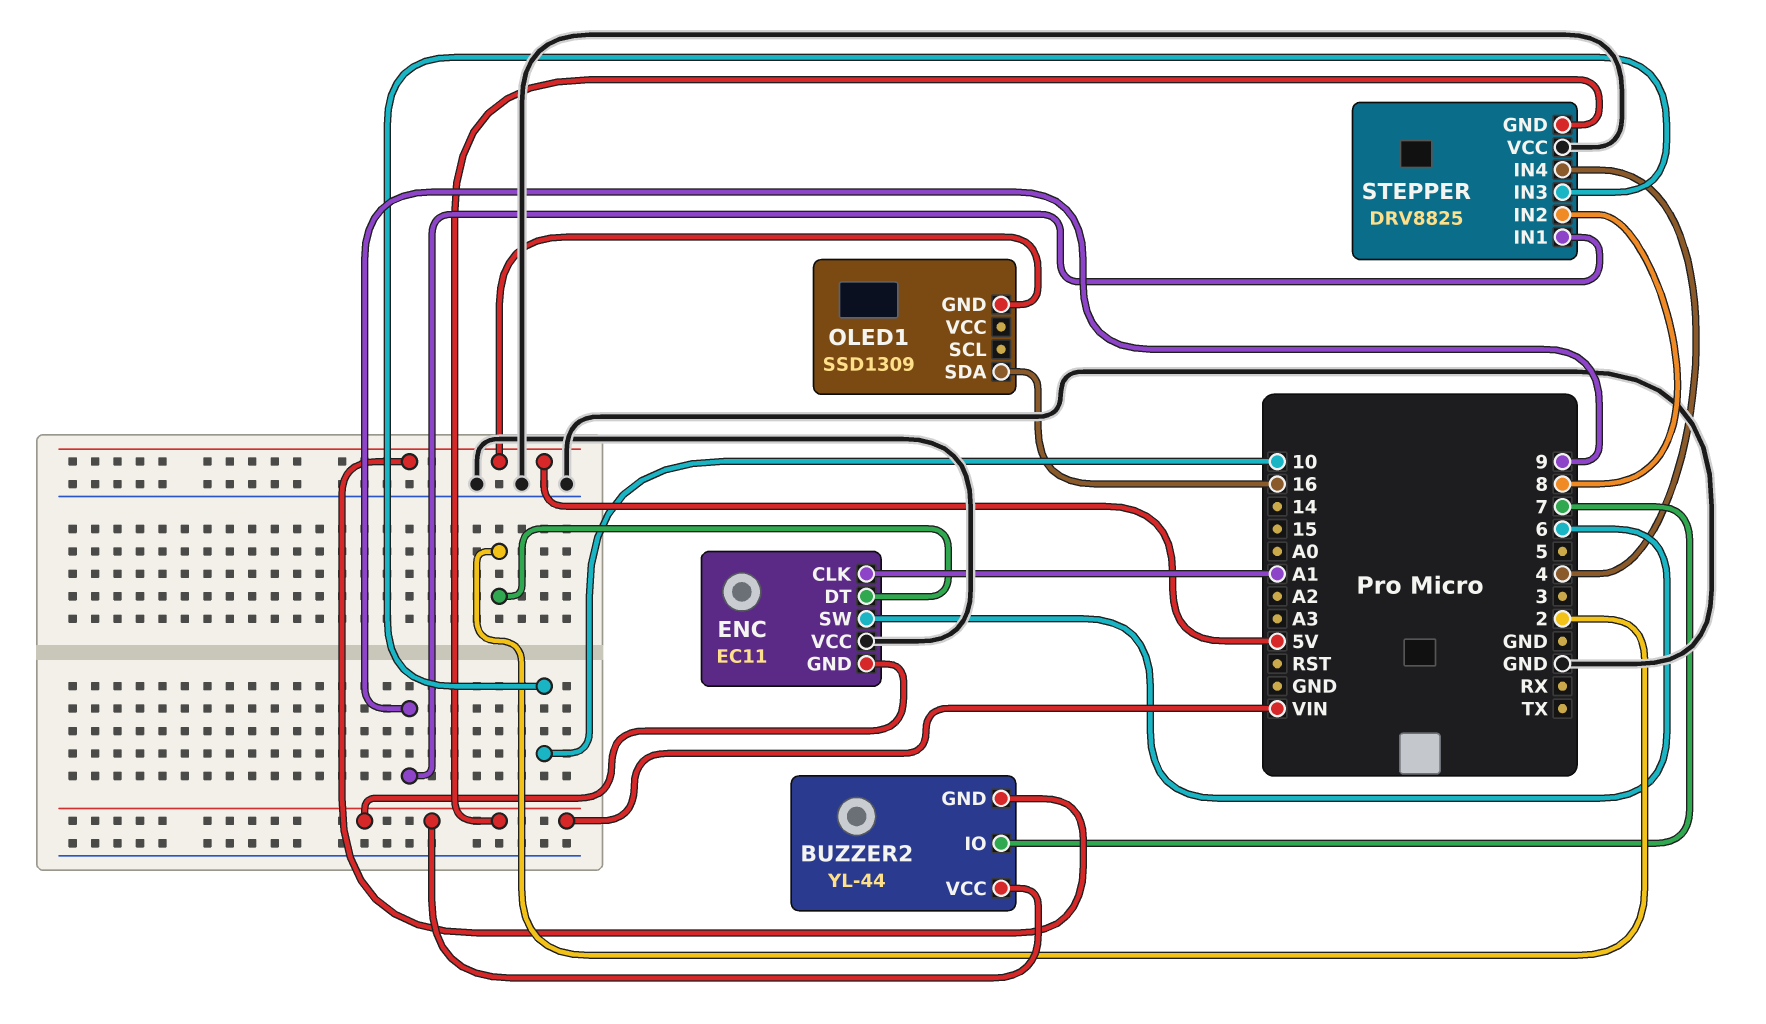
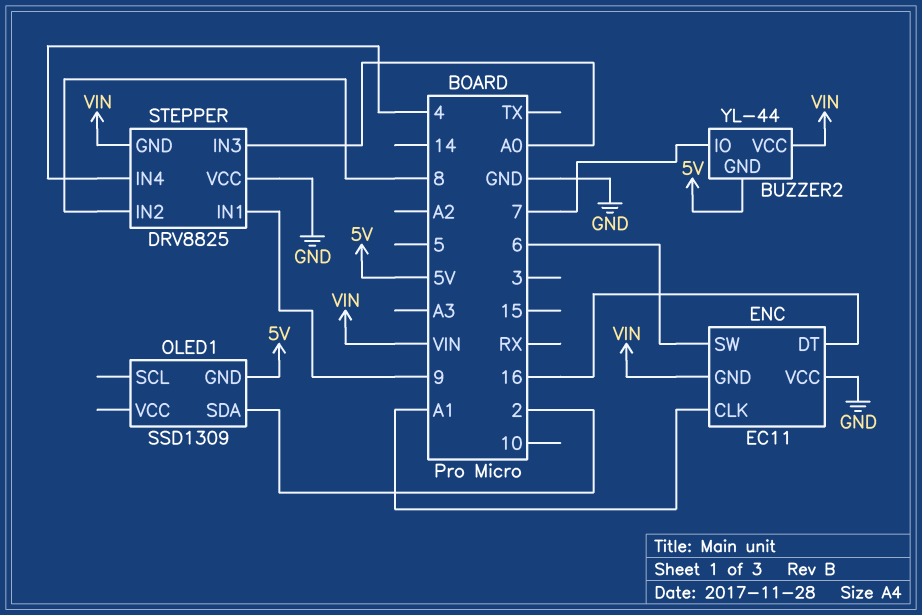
ENC pin DT: 2 -> 16
OLED1 pin SDA: 16 -> 2
STEPPER pin IN3: 10 -> A0

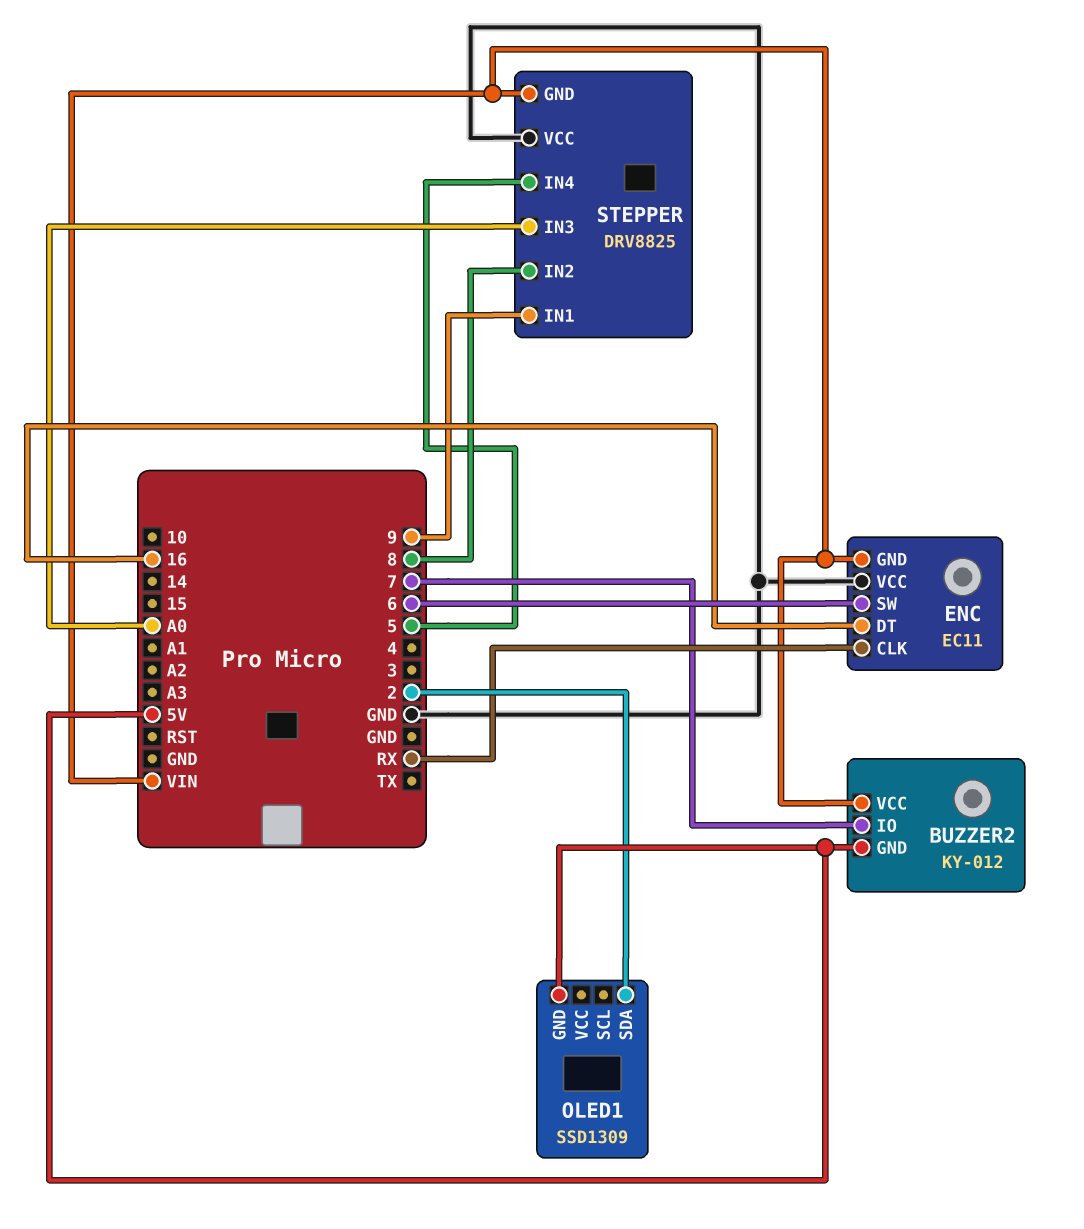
BUZZER2: YL-44 -> KY-012
ENC pin CLK: A1 -> RX
STEPPER pin IN4: 4 -> 5

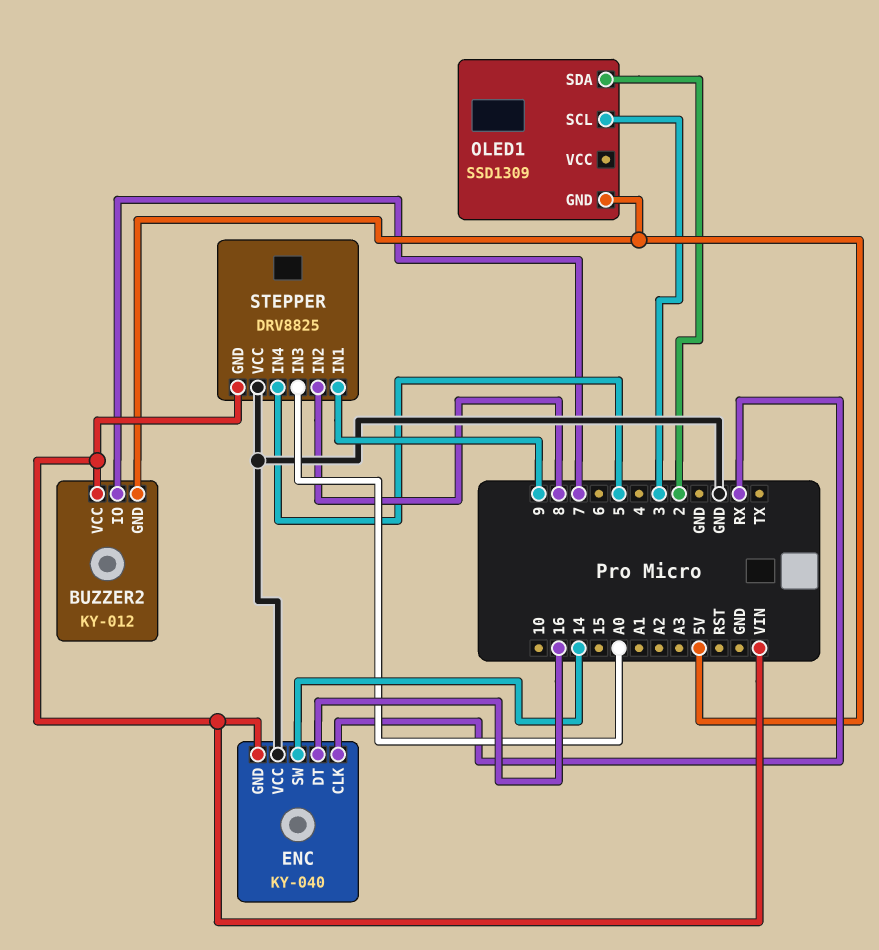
ENC: EC11 -> KY-040
ENC pin SW: 6 -> 14
OLED1 pin SCL: none -> 3

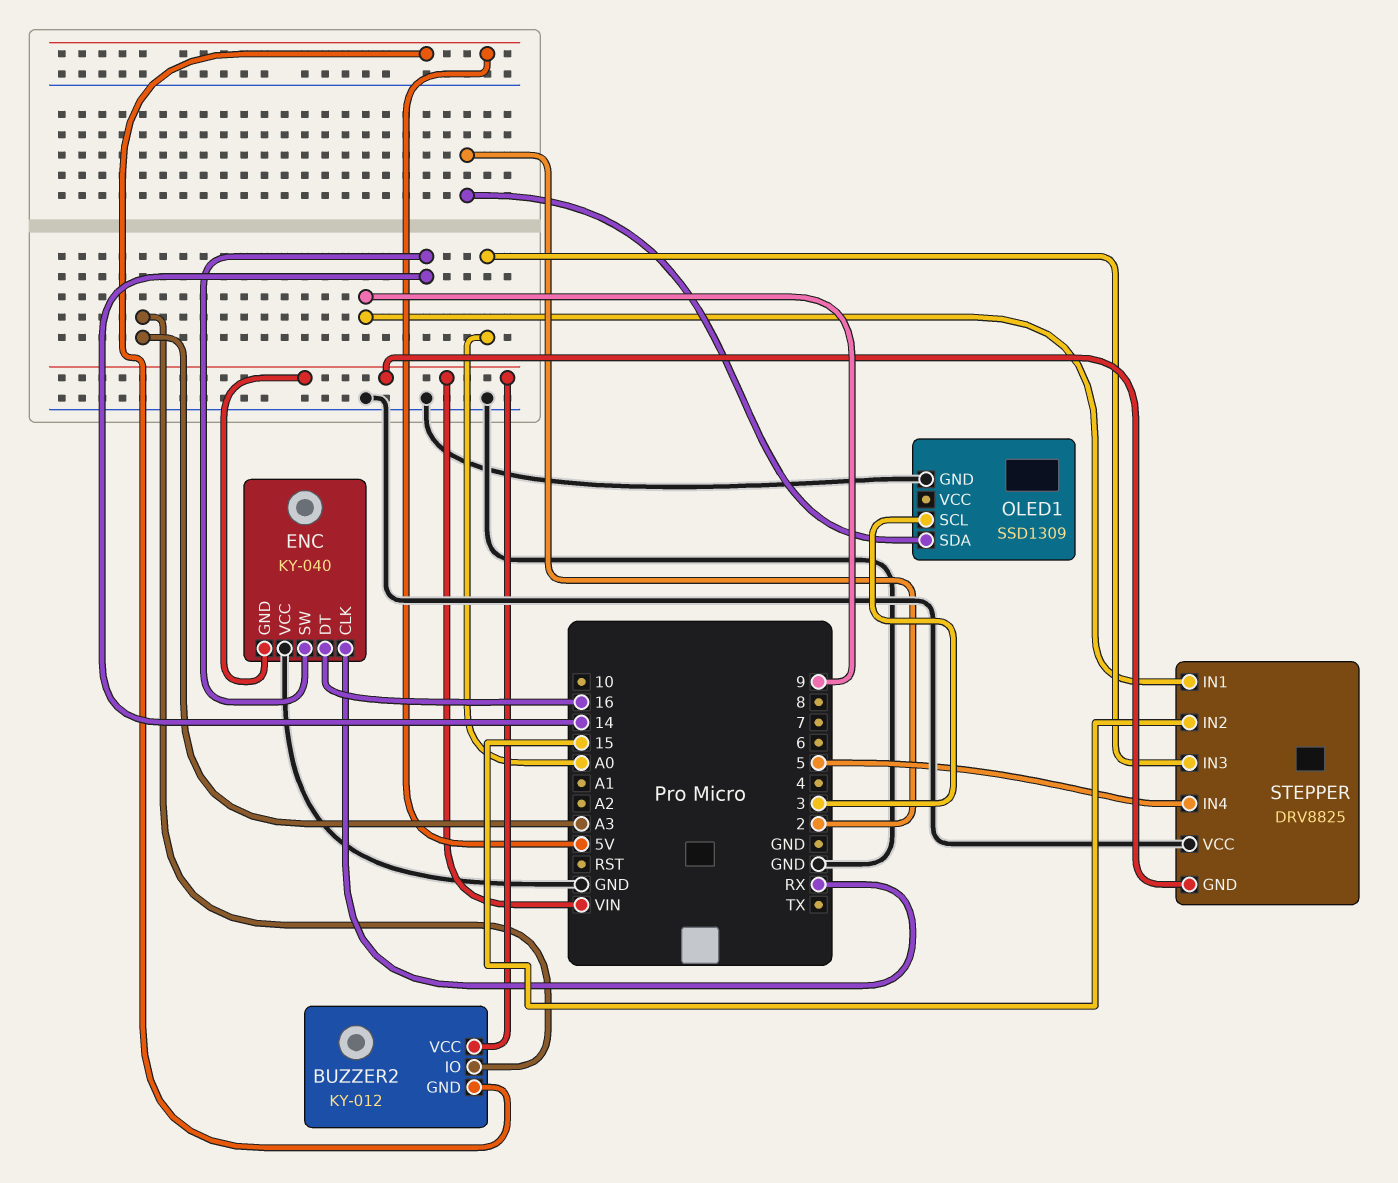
BUZZER2 pin IO: 7 -> A3
OLED1 pin GND: 5V -> GND
STEPPER pin IN2: 8 -> 15

